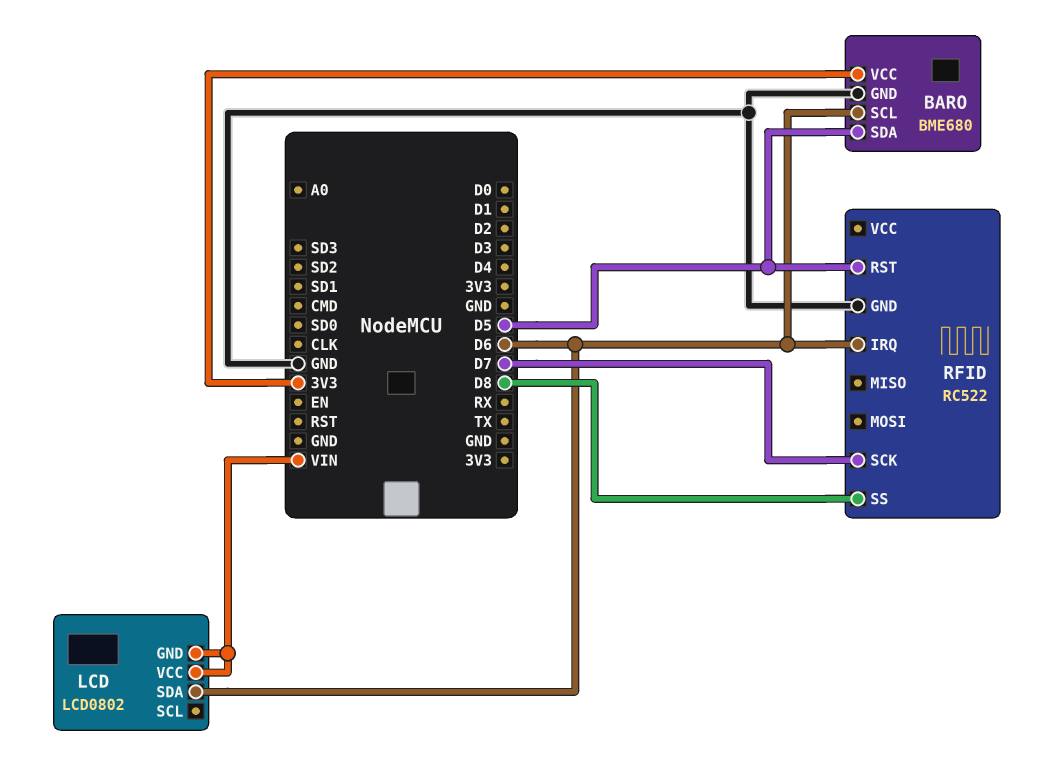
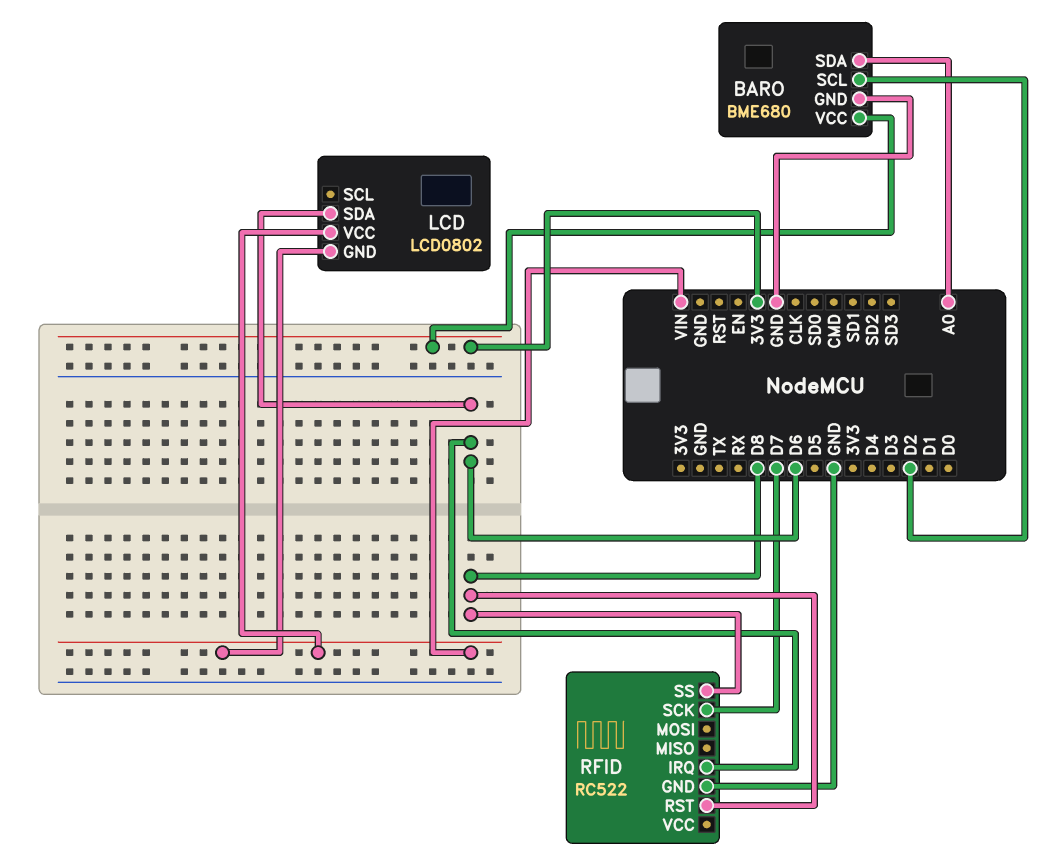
BARO pin SCL: D6 -> D2
BARO pin SDA: D5 -> A0
RFID pin RST: D5 -> D8

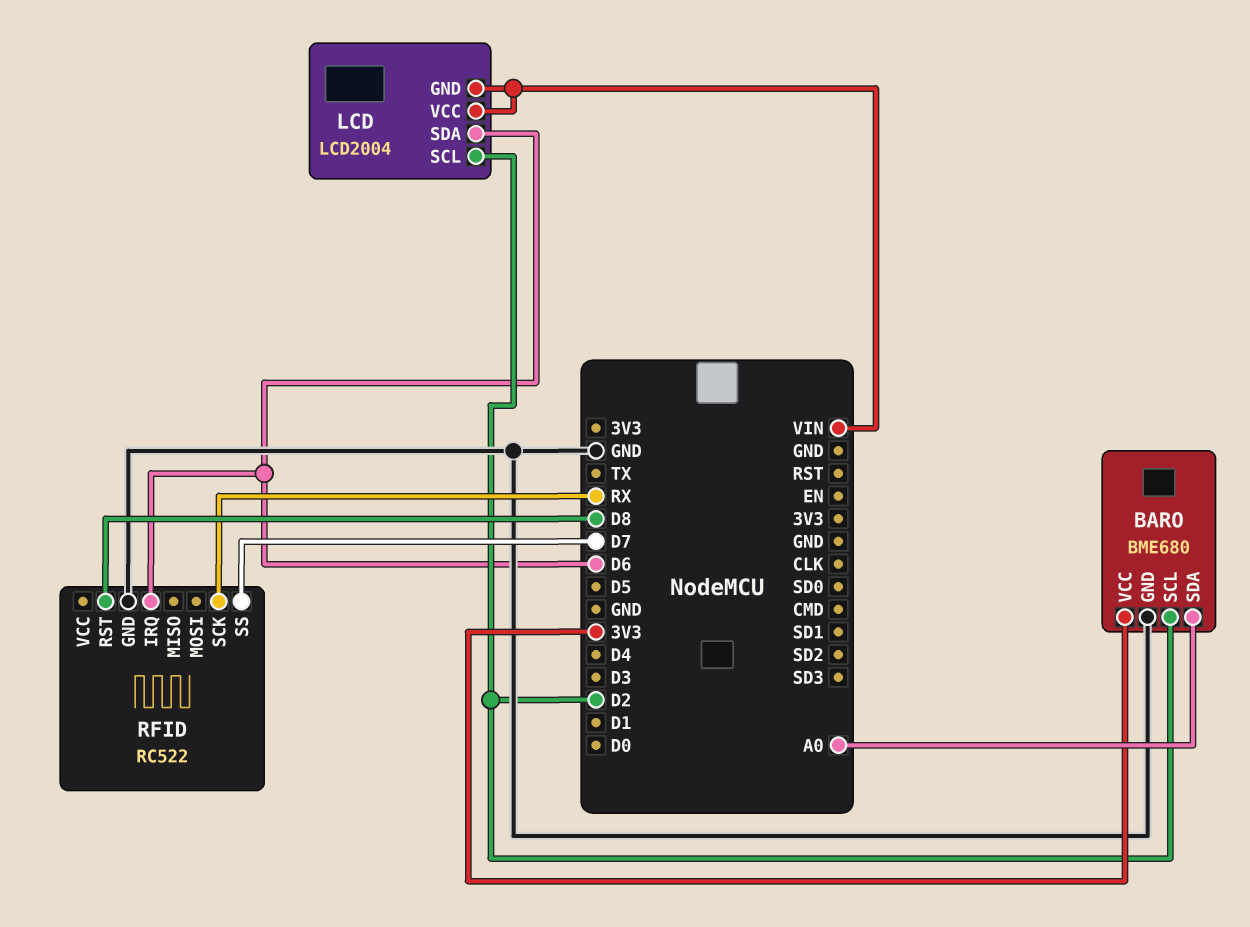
LCD: LCD0802 -> LCD2004
LCD pin SCL: none -> D2
RFID pin SCK: D7 -> RX
RFID pin SS: D8 -> D7

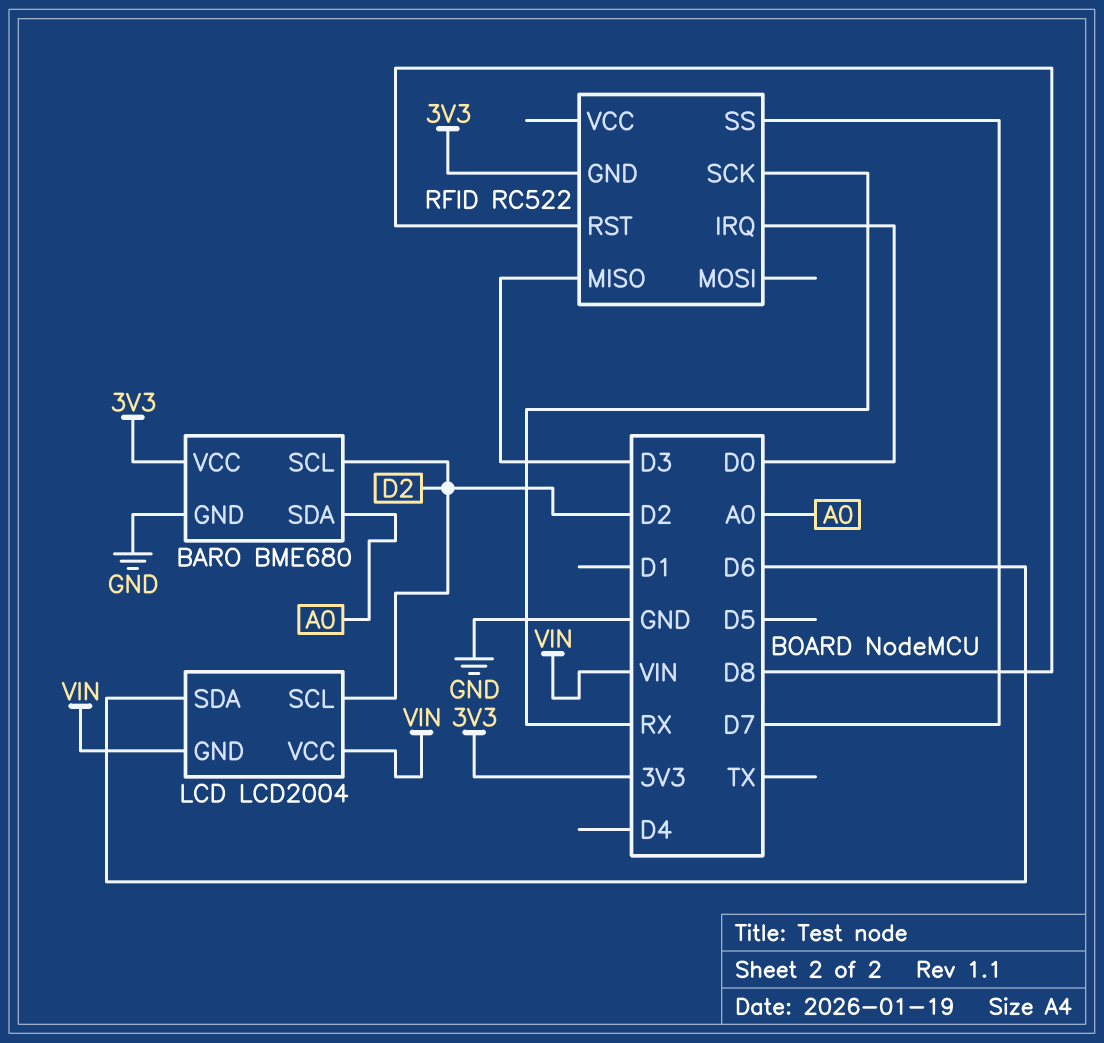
RFID pin GND: GND -> 3V3
RFID pin IRQ: D6 -> D0
RFID pin MISO: none -> D3

